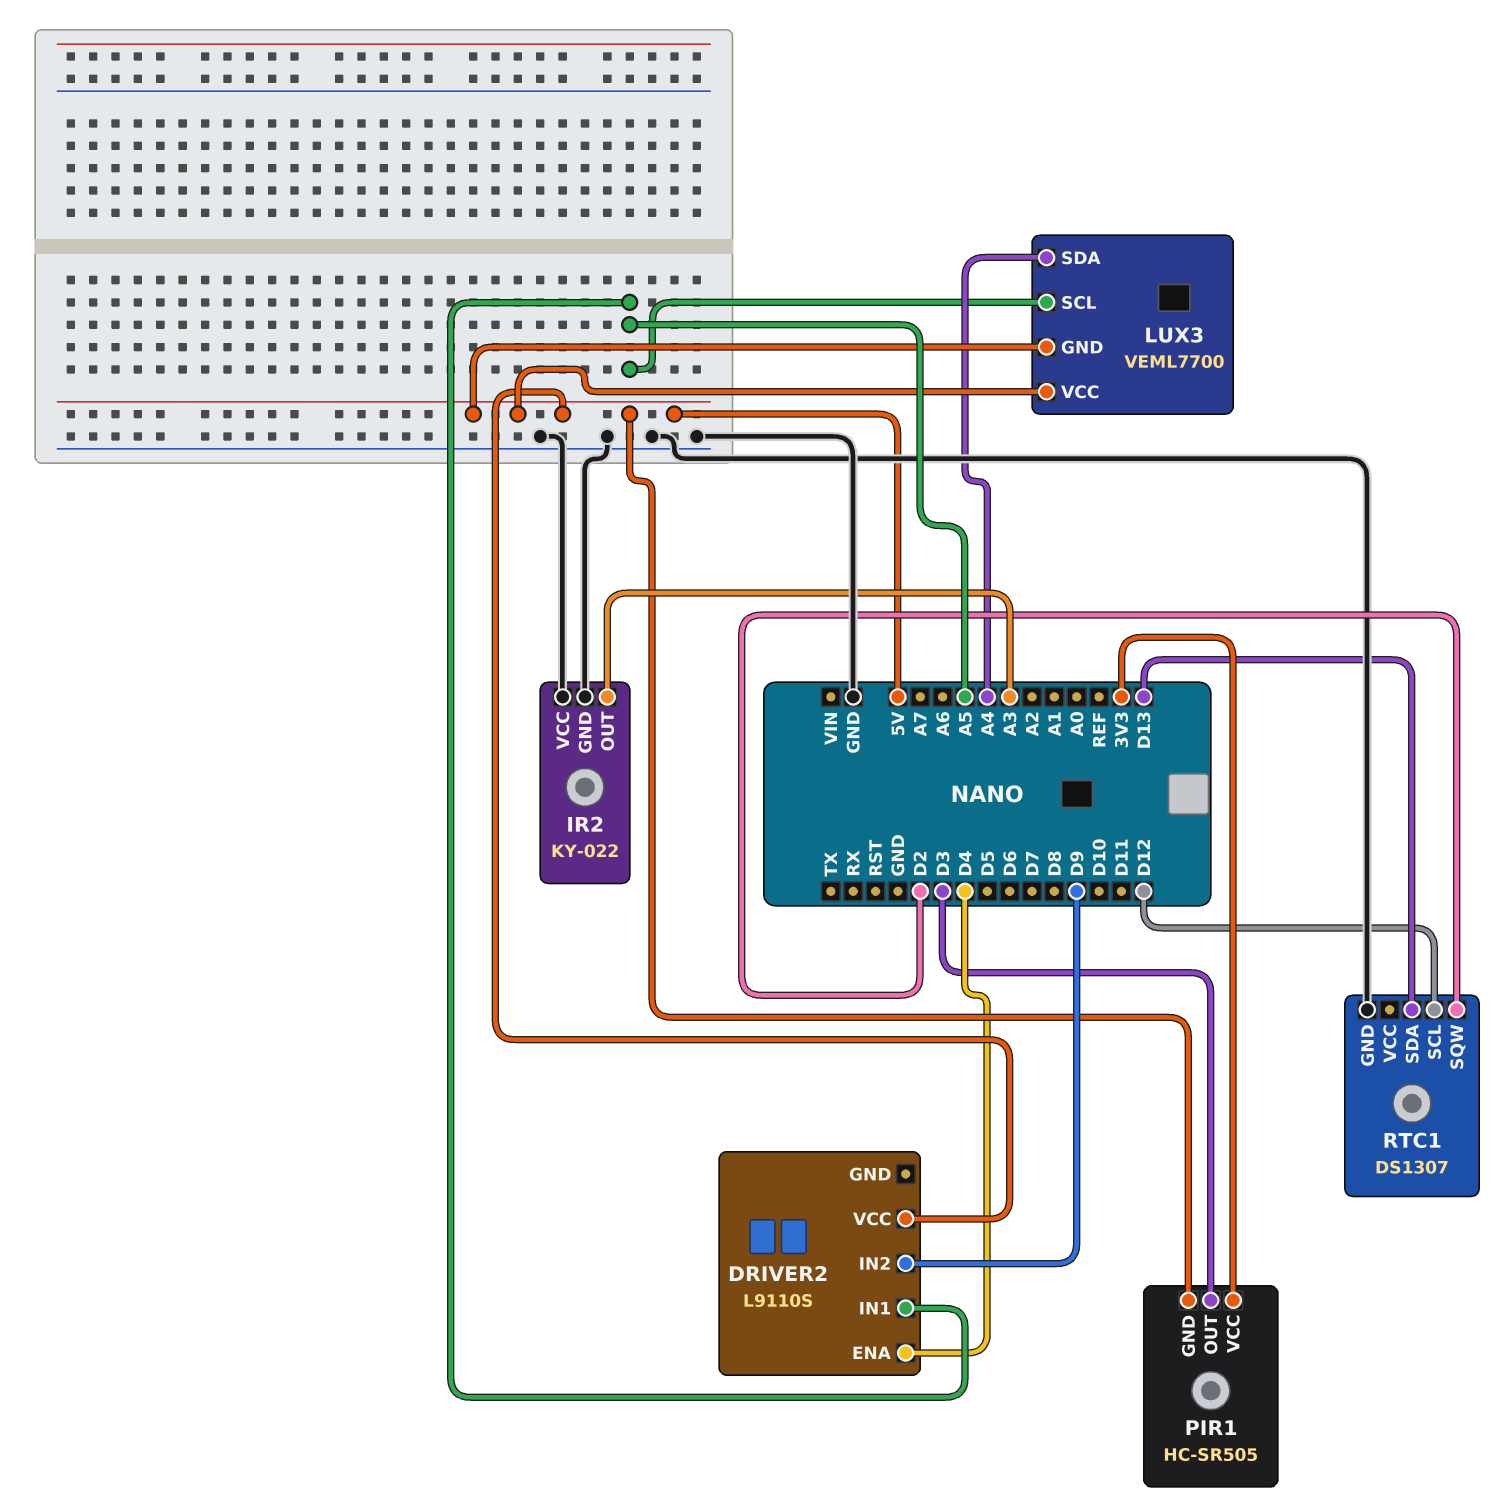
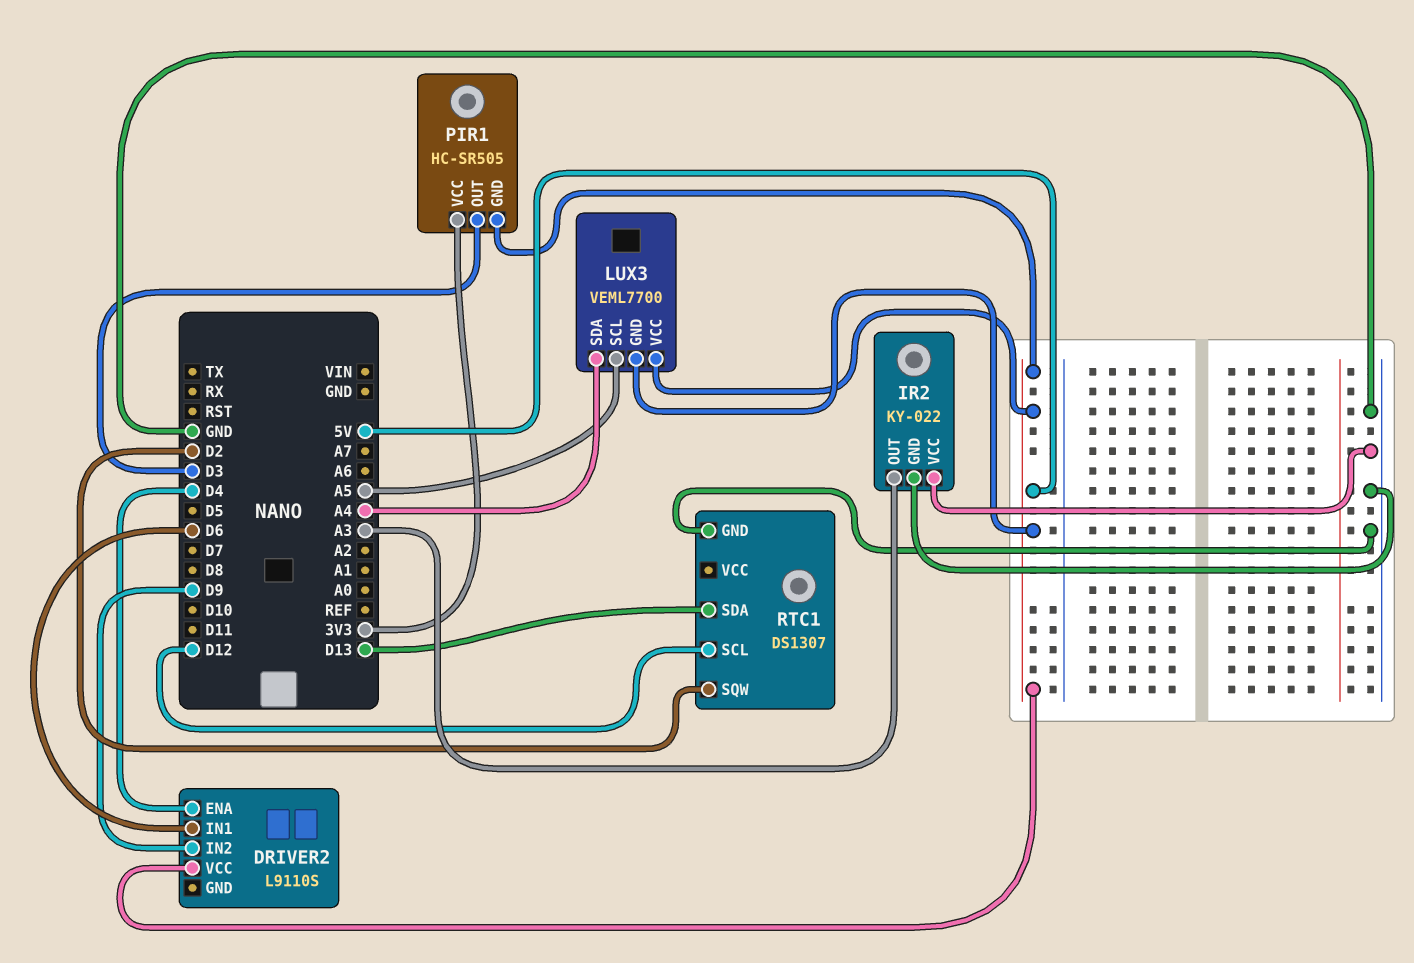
DRIVER2 pin IN1: A5 -> D6

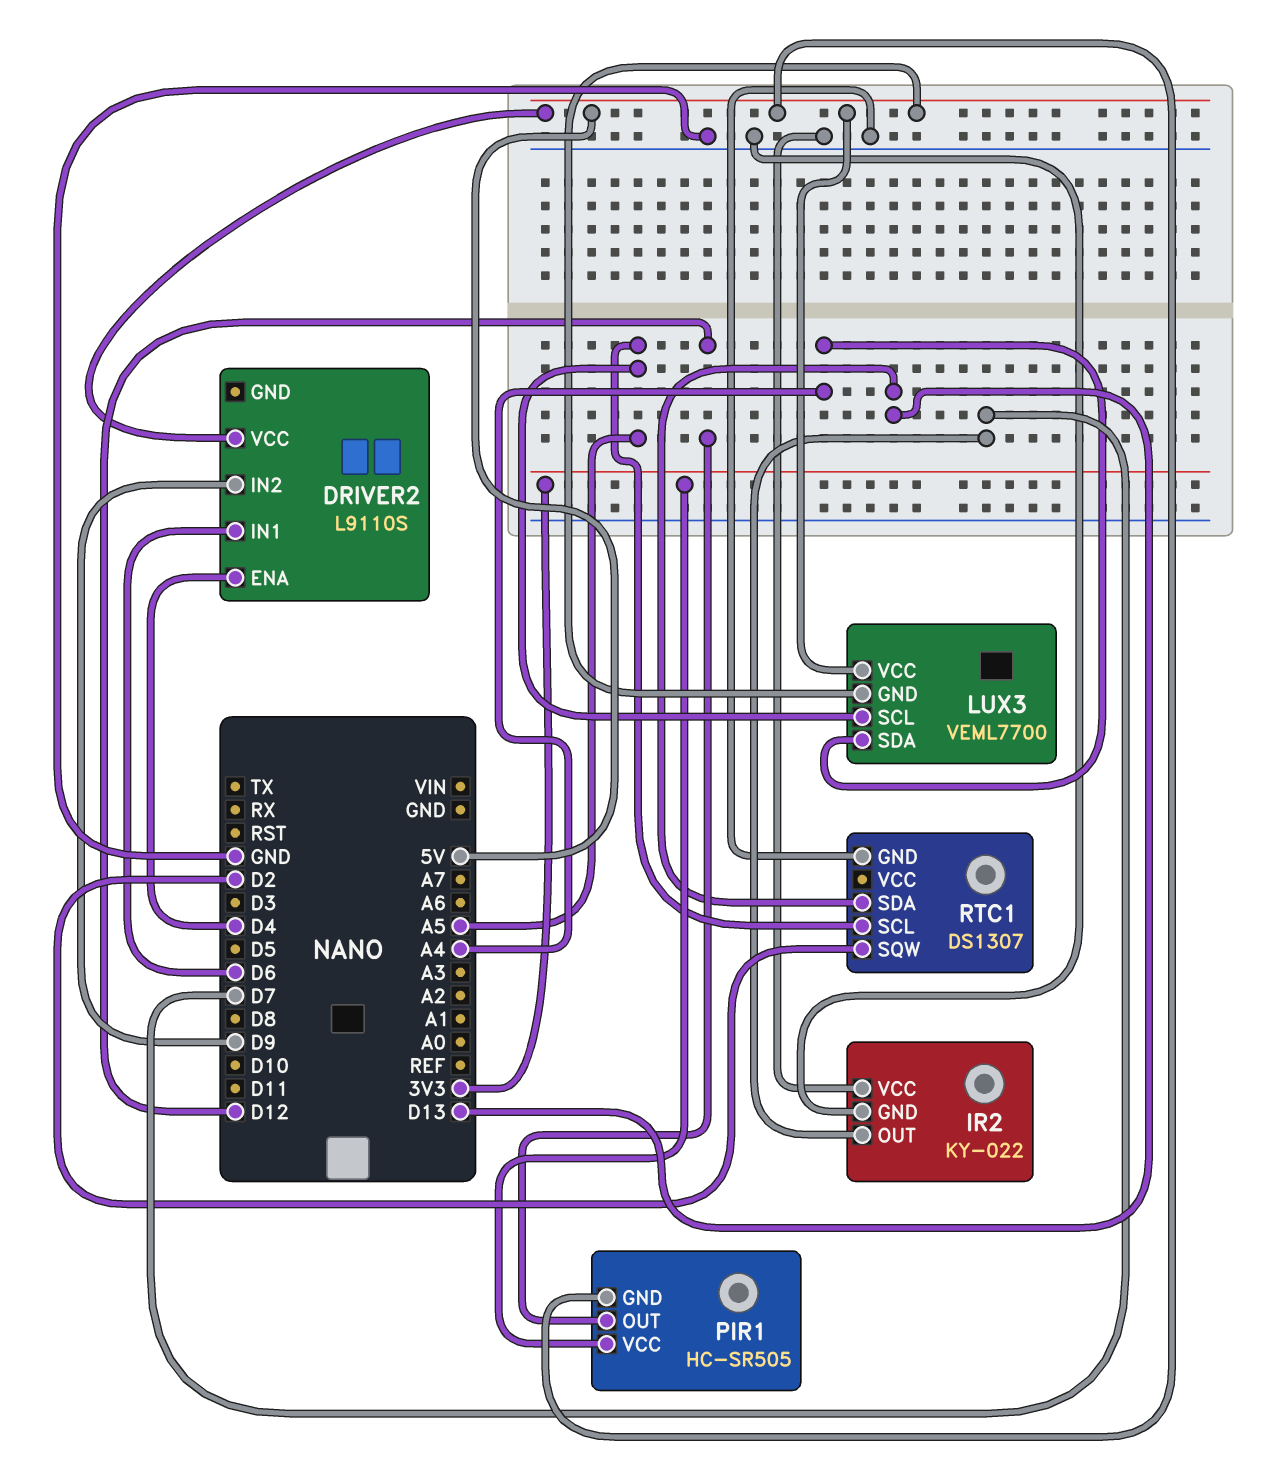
IR2 pin OUT: A3 -> D7
PIR1 pin OUT: D3 -> D12
RTC1 pin SCL: D12 -> A5

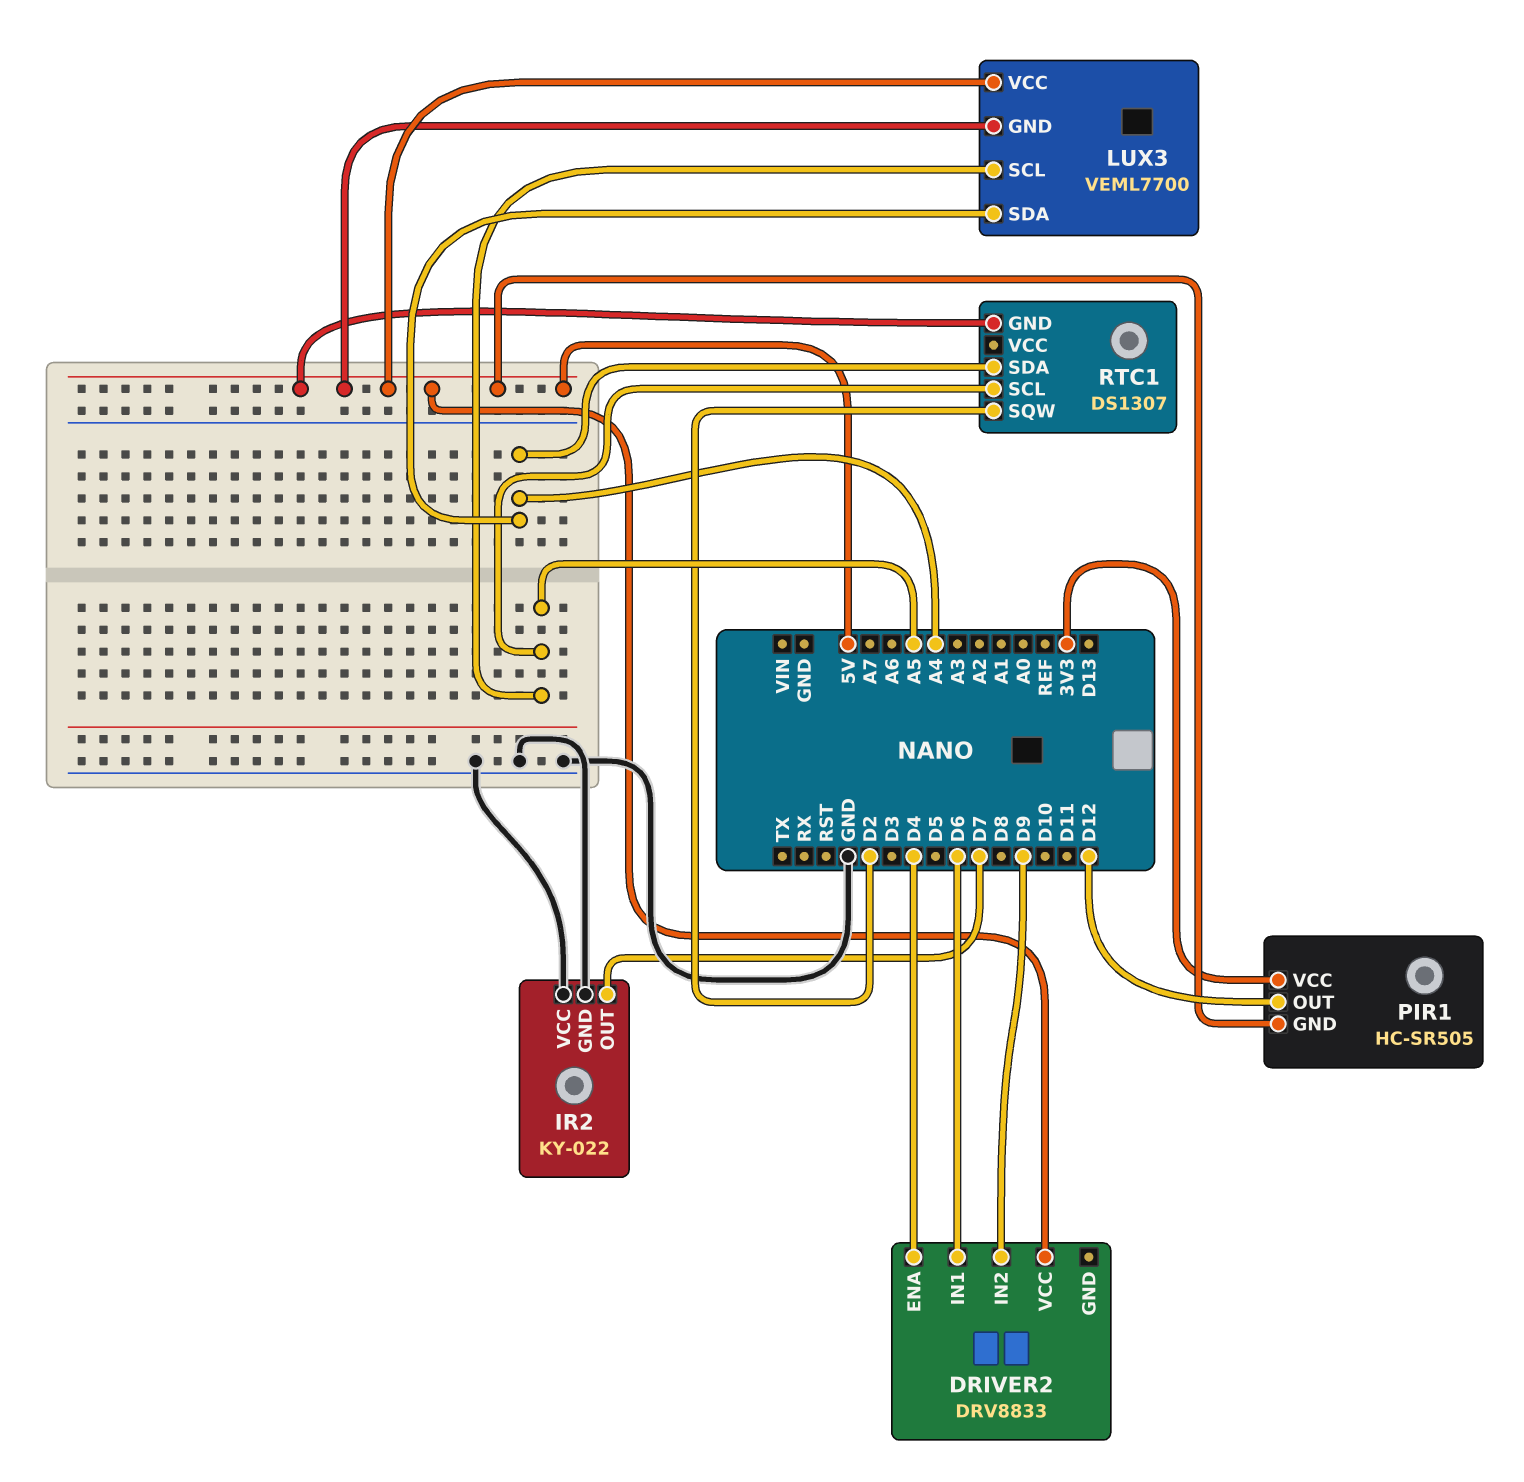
DRIVER2: L9110S -> DRV8833
RTC1 pin GND: GND -> 5V
RTC1 pin SDA: D13 -> A4

